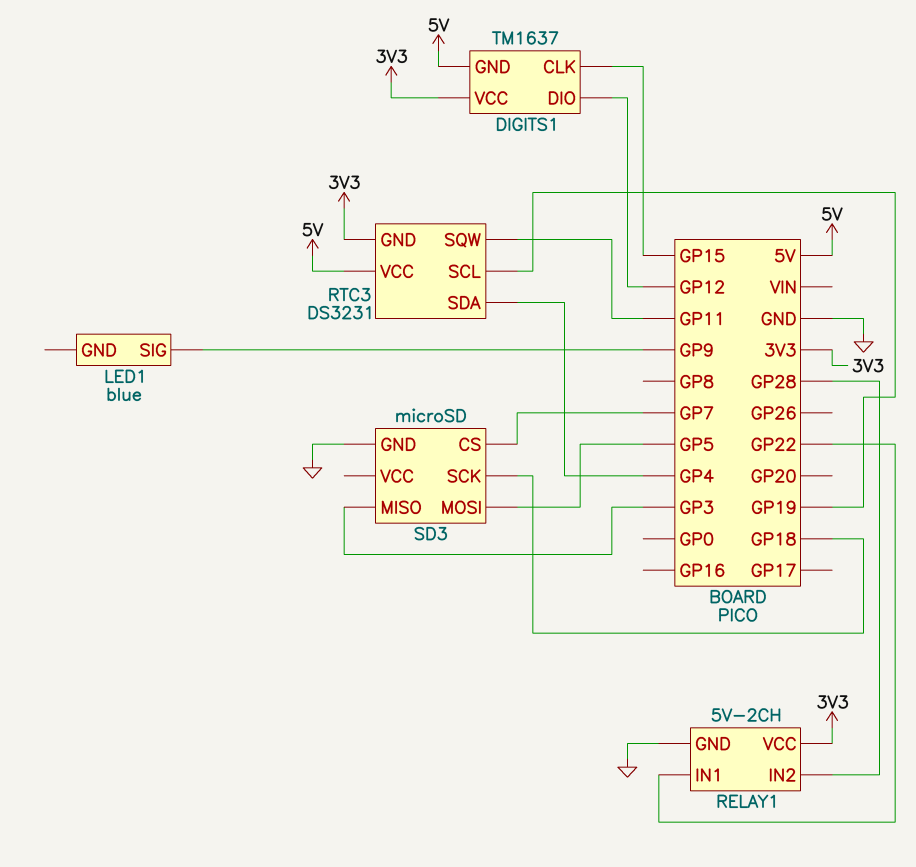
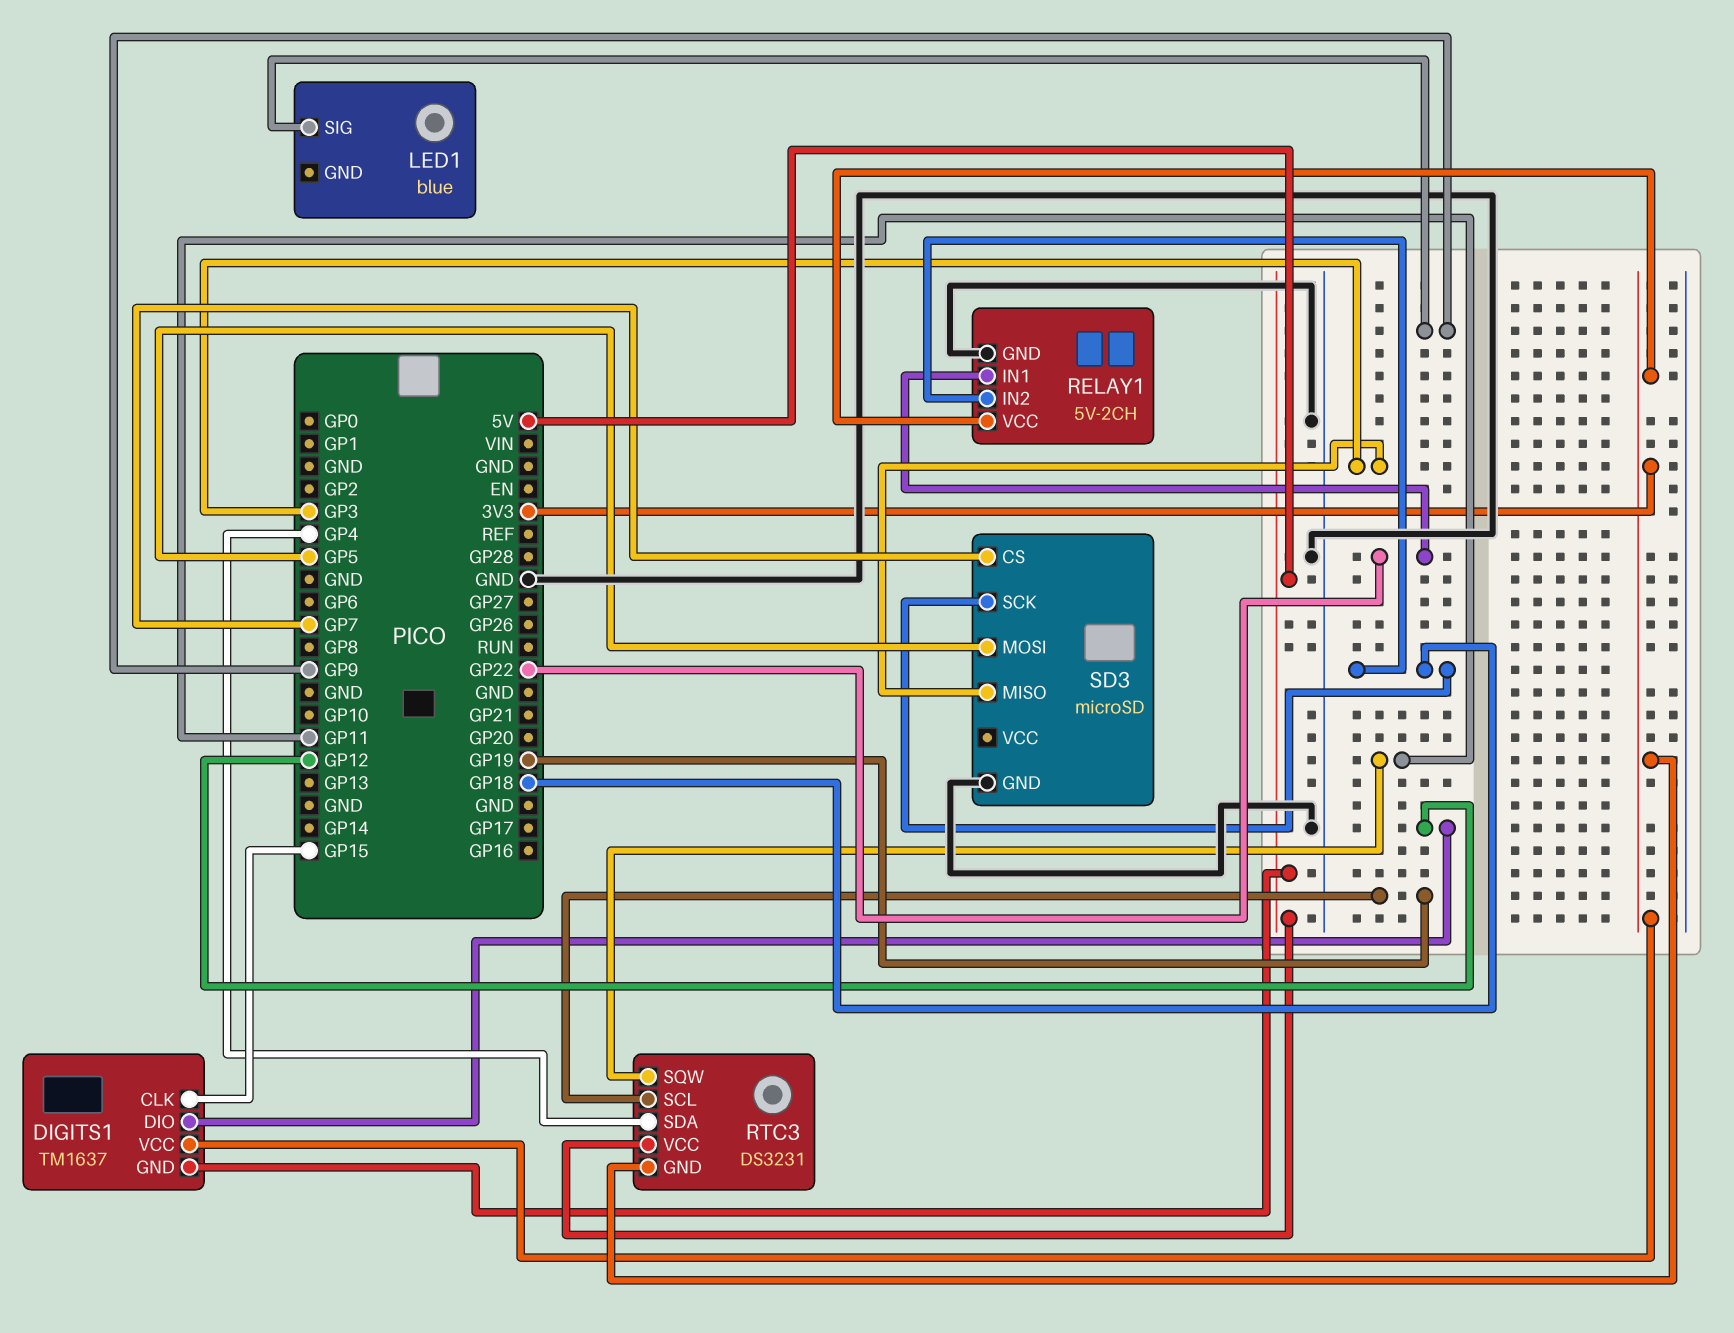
RELAY1 pin IN2: GP28 -> GP18

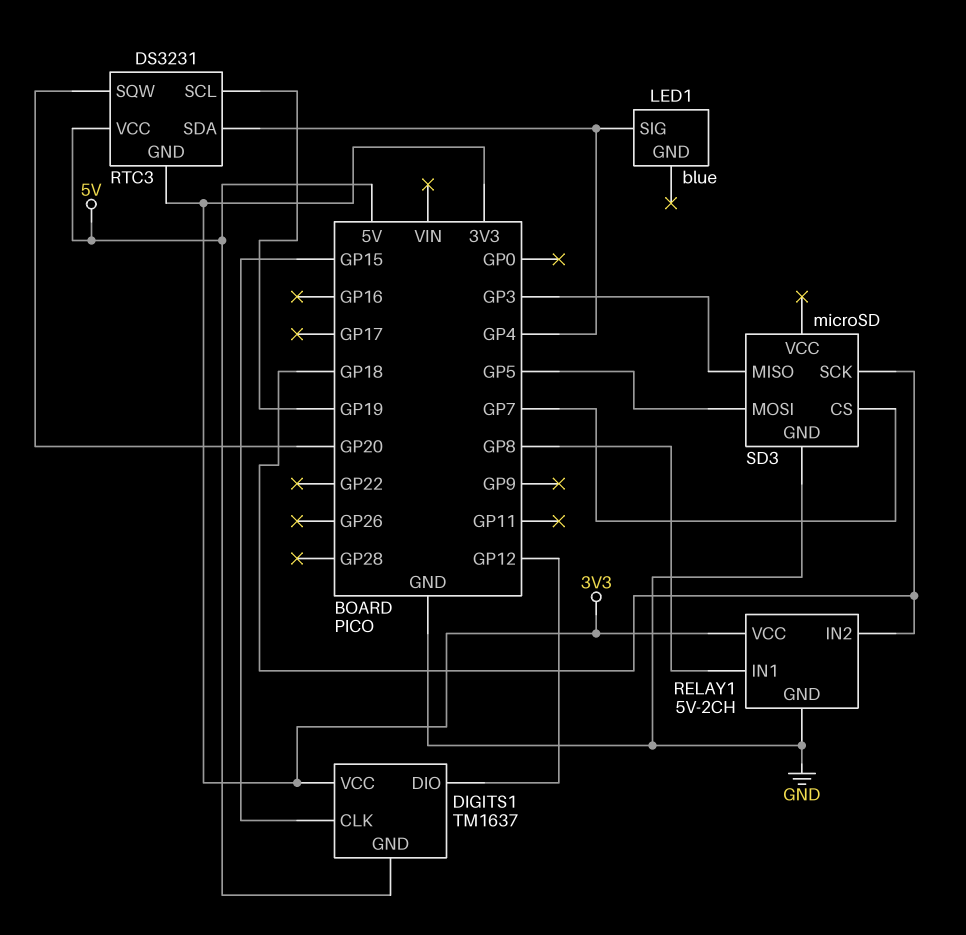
LED1 pin SIG: GP9 -> GP4
RELAY1 pin IN1: GP22 -> GP8
RTC3 pin SQW: GP11 -> GP20

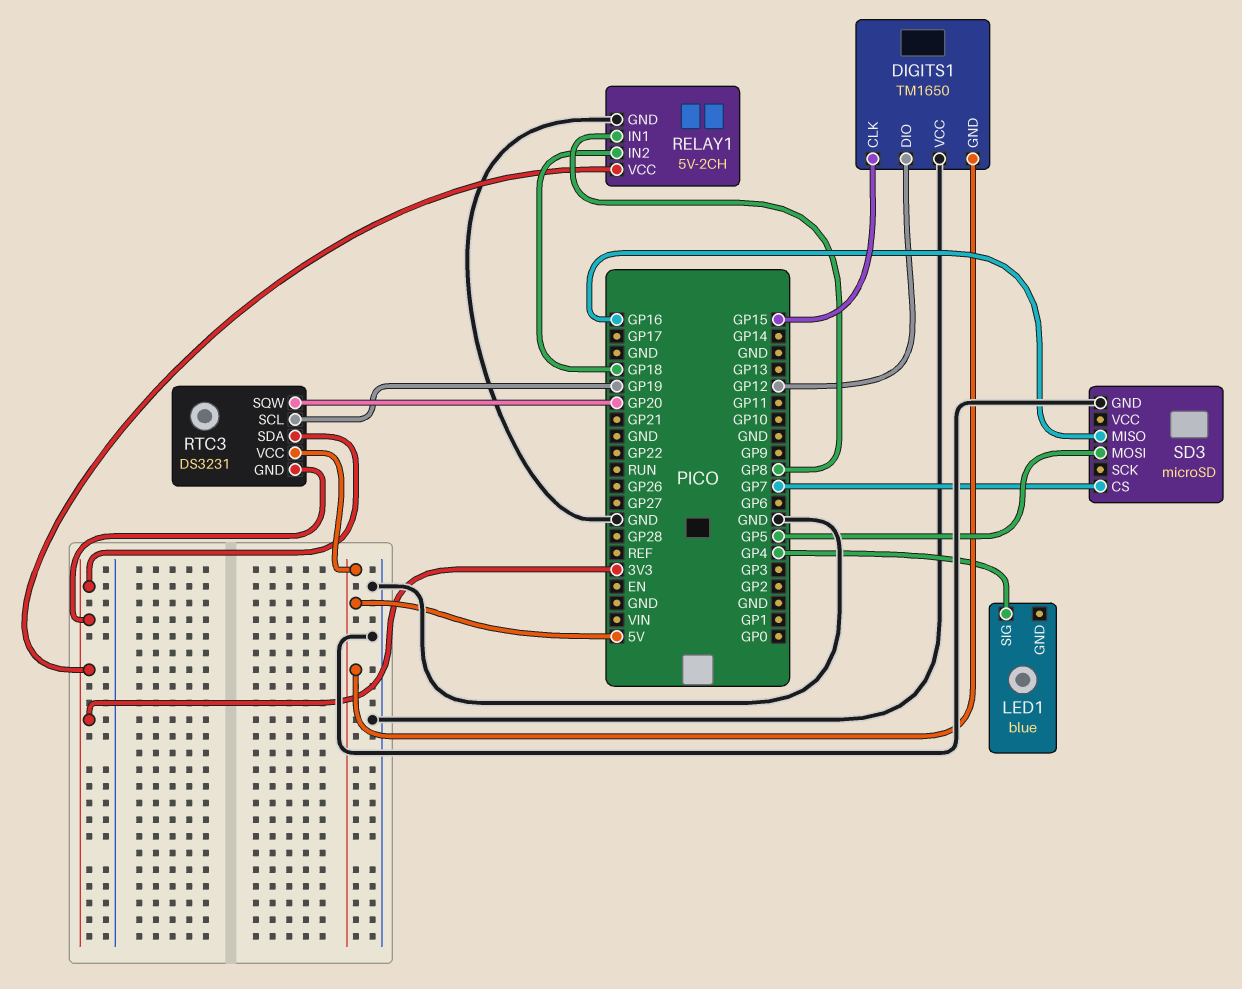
DIGITS1: TM1637 -> TM1650
DIGITS1 pin VCC: 3V3 -> GND
RTC3 pin SDA: GP4 -> 3V3
SD3 pin MISO: GP3 -> GP16
SD3 pin SCK: GP18 -> none

